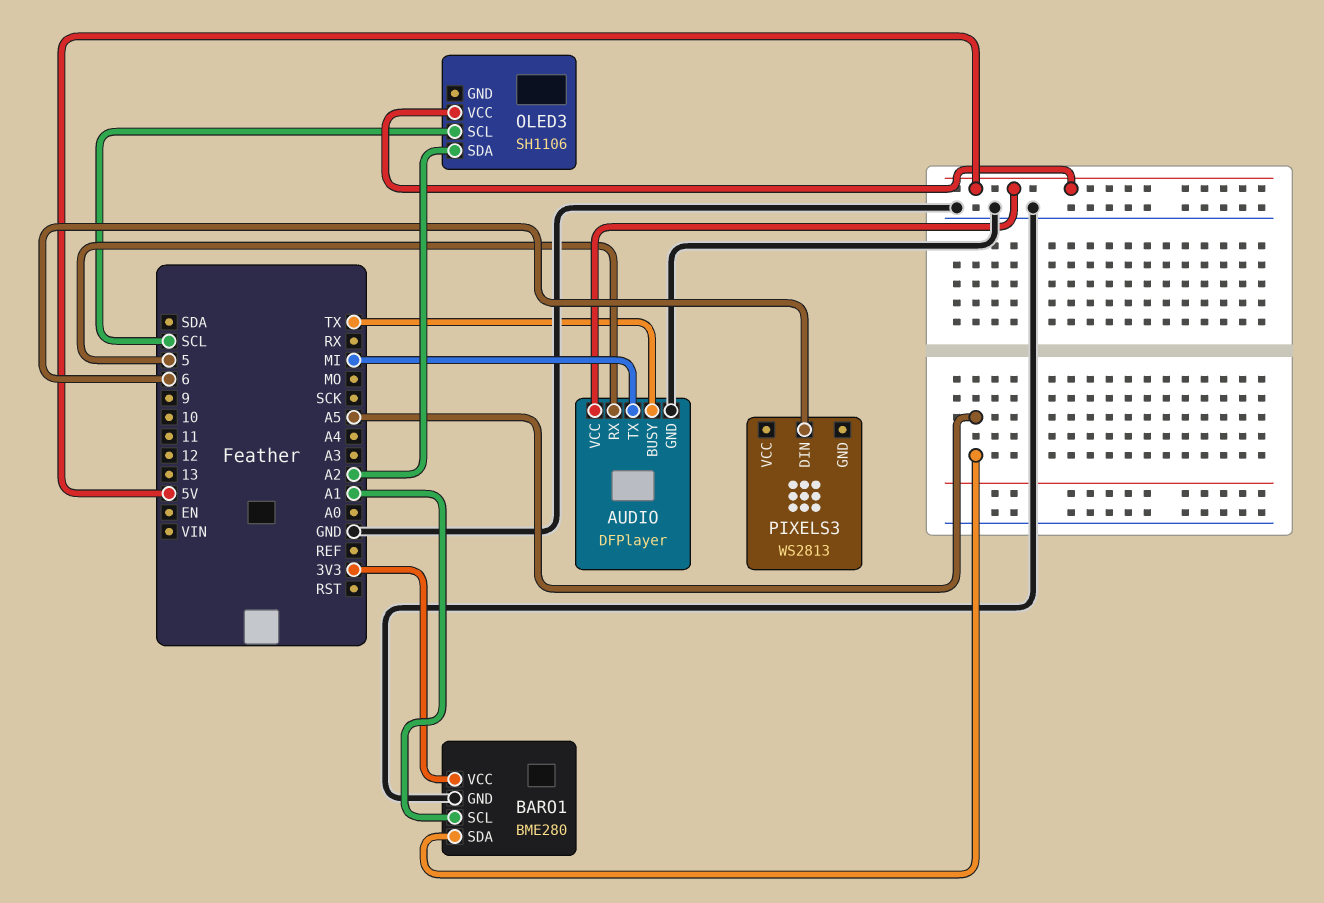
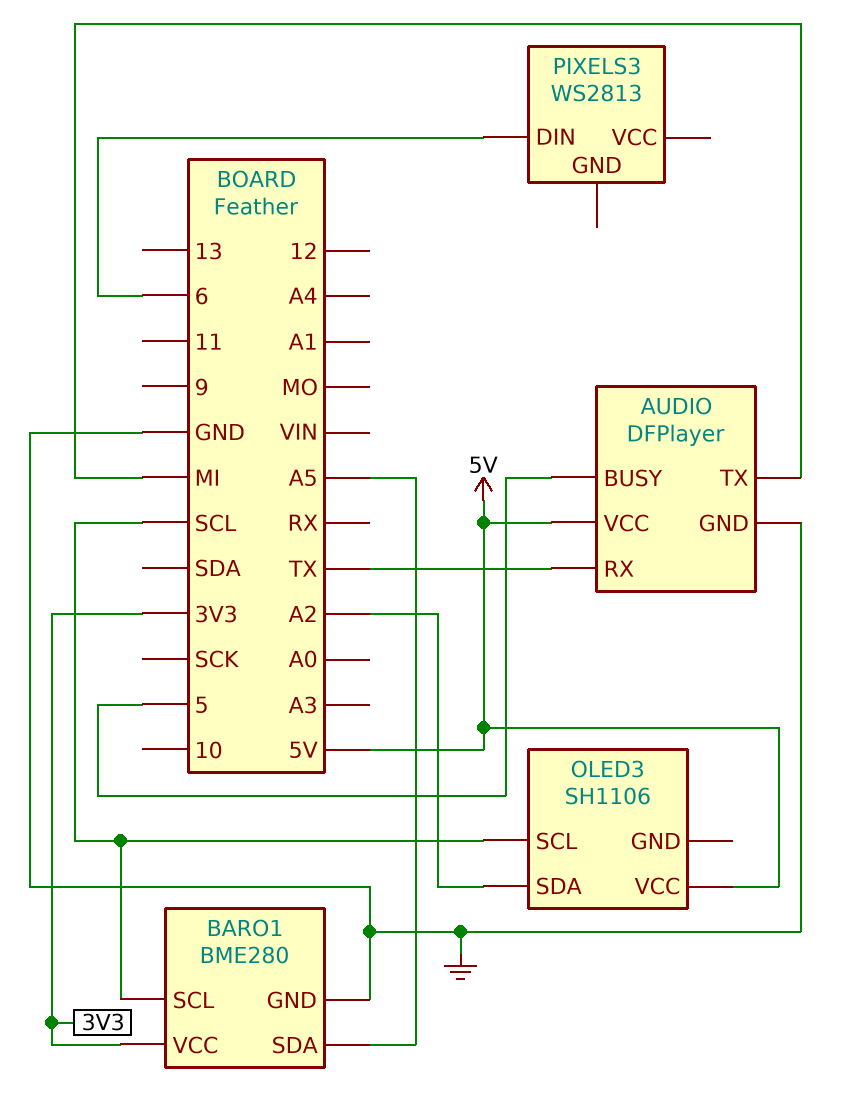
AUDIO pin BUSY: TX -> 5
AUDIO pin RX: 5 -> TX
BARO1 pin SCL: A1 -> SCL

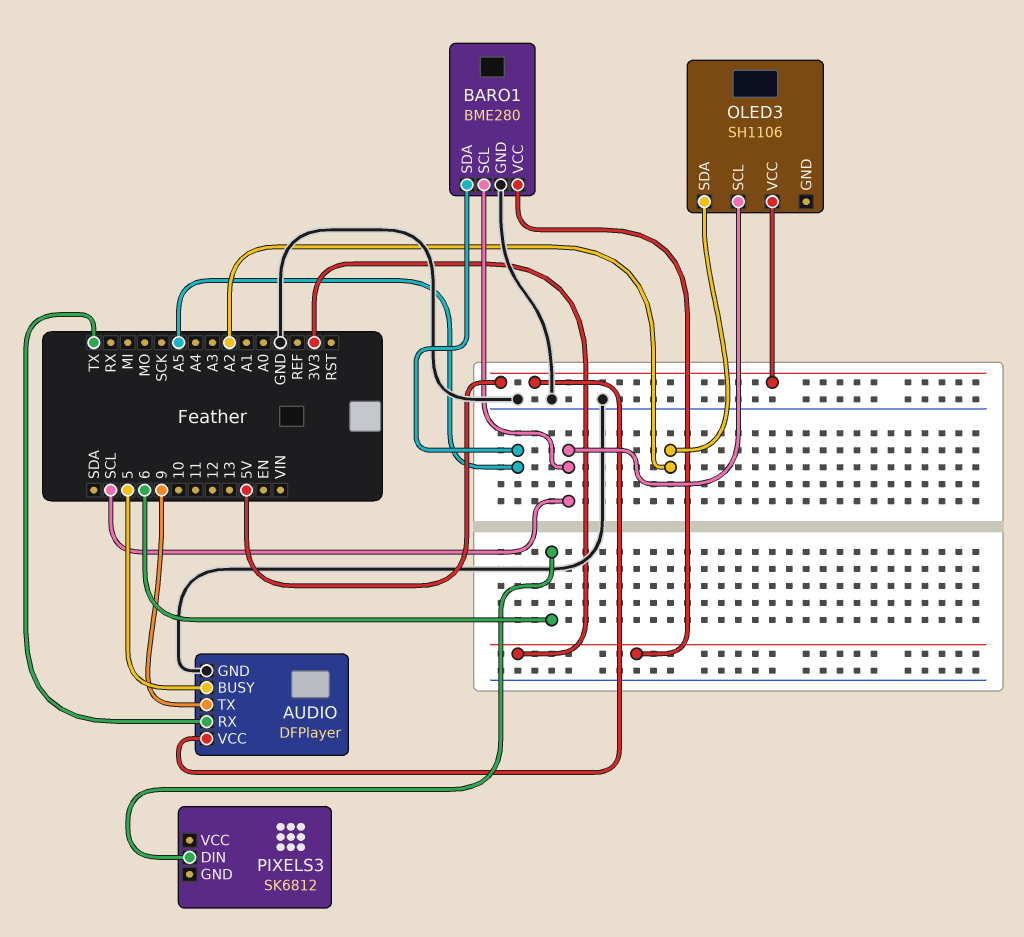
AUDIO pin TX: MI -> 9
PIXELS3: WS2813 -> SK6812

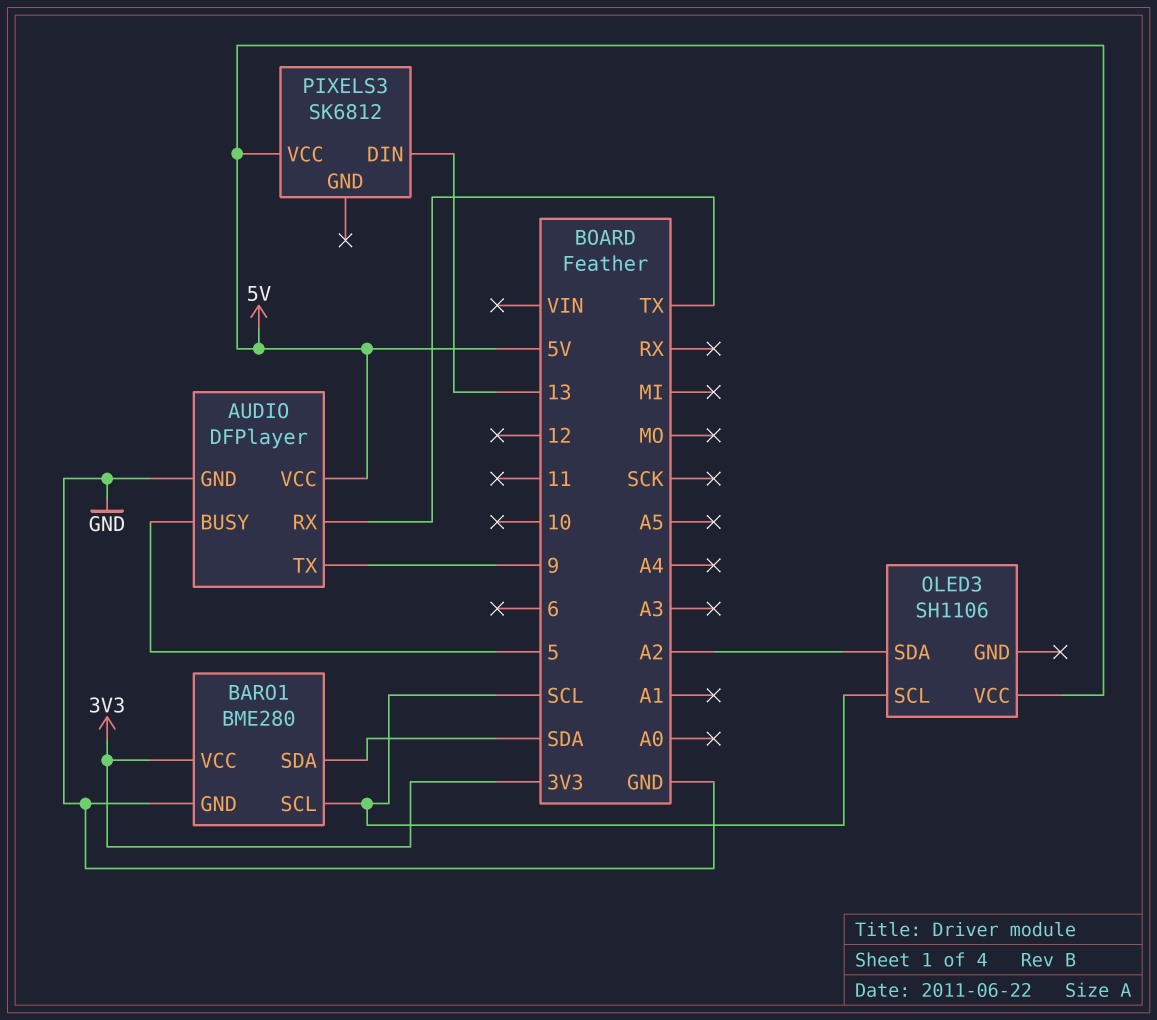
BARO1 pin SDA: A5 -> SDA
PIXELS3 pin DIN: 6 -> 13
PIXELS3 pin VCC: none -> 5V

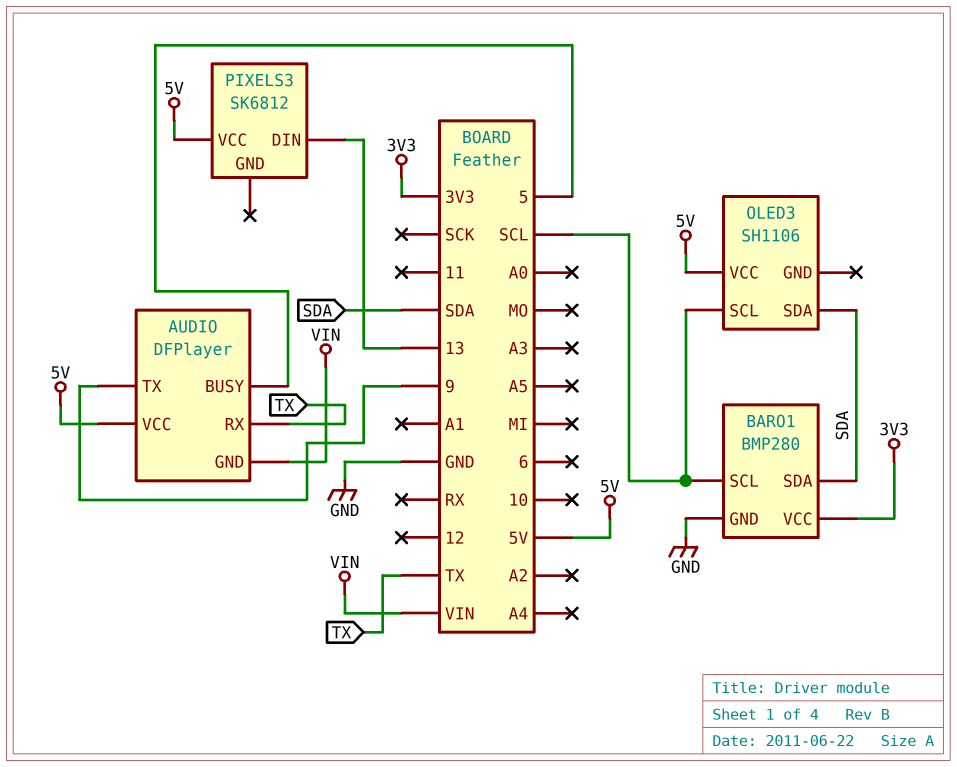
AUDIO pin GND: GND -> VIN
BARO1: BME280 -> BMP280
OLED3 pin SDA: A2 -> SDA

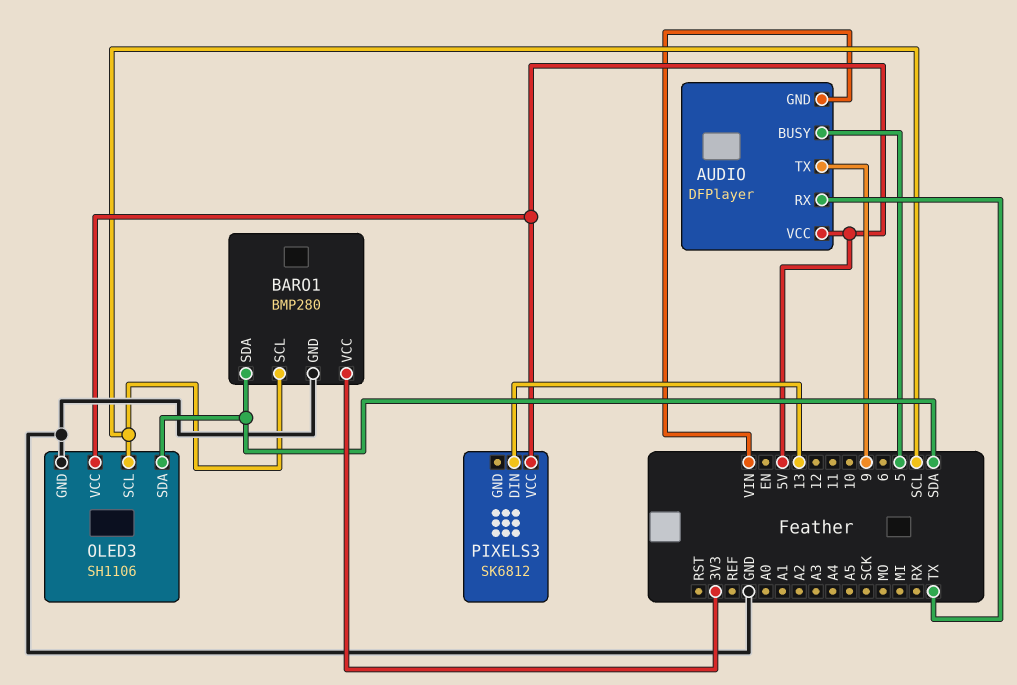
OLED3 pin GND: none -> GND

